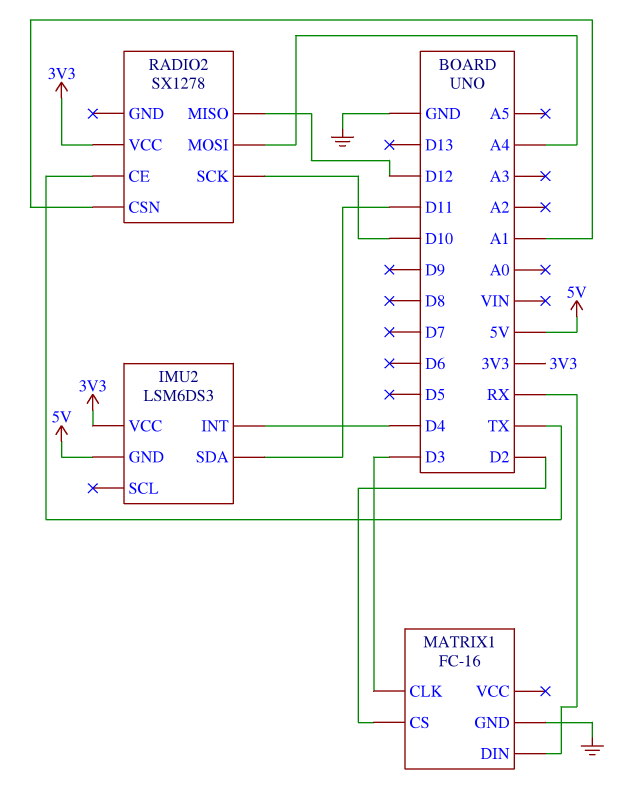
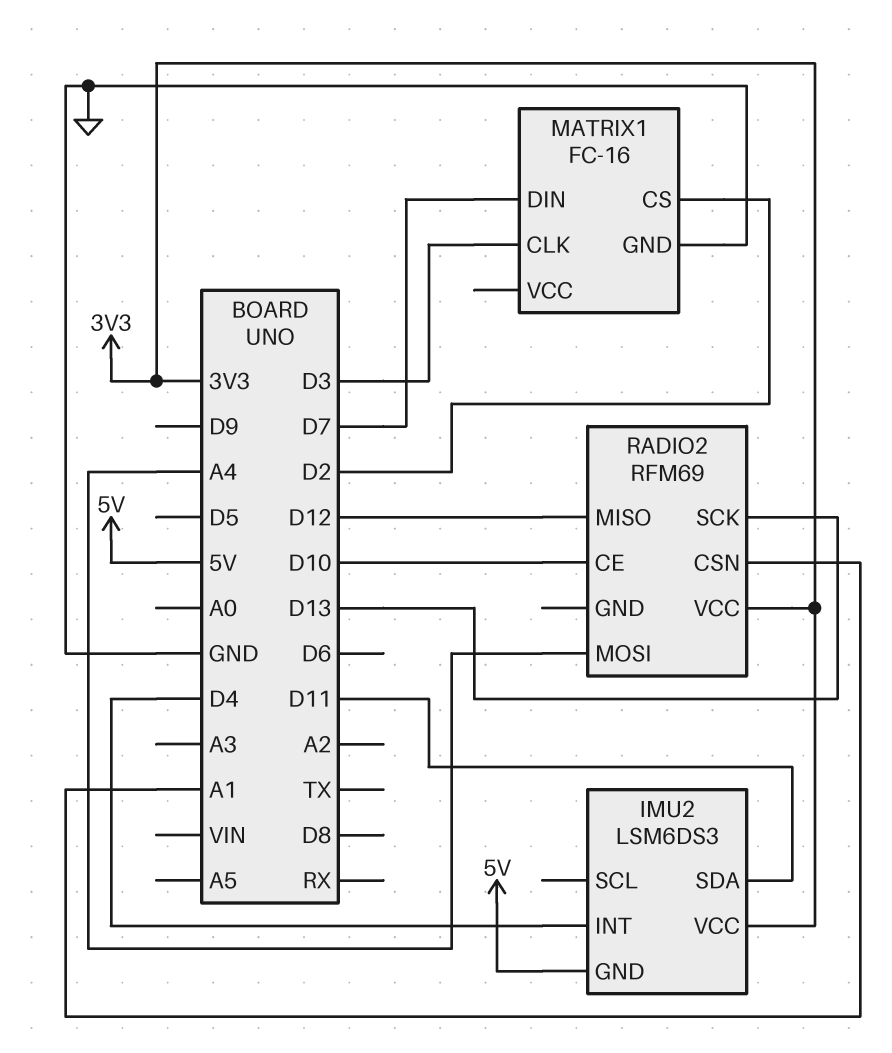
MATRIX1 pin DIN: RX -> D7
RADIO2: SX1278 -> RFM69
RADIO2 pin CE: TX -> D10
RADIO2 pin SCK: D10 -> D13

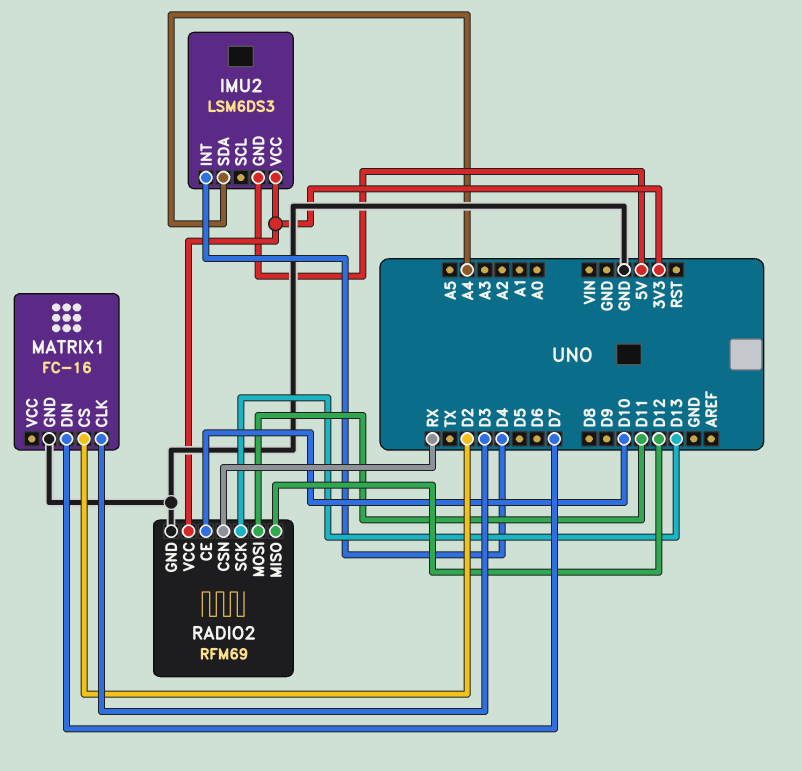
IMU2 pin SDA: D11 -> A4
RADIO2 pin CSN: A1 -> RX
RADIO2 pin GND: none -> GND
RADIO2 pin MOSI: A4 -> D11

